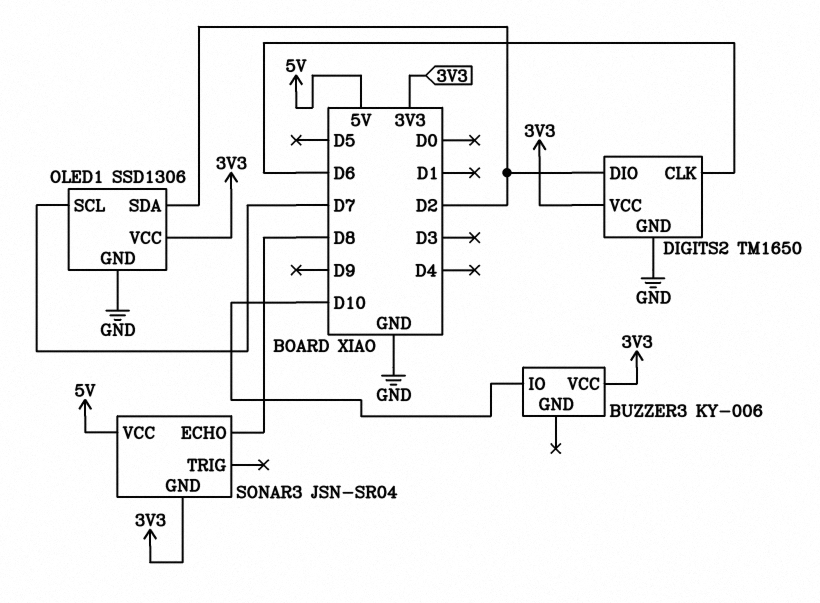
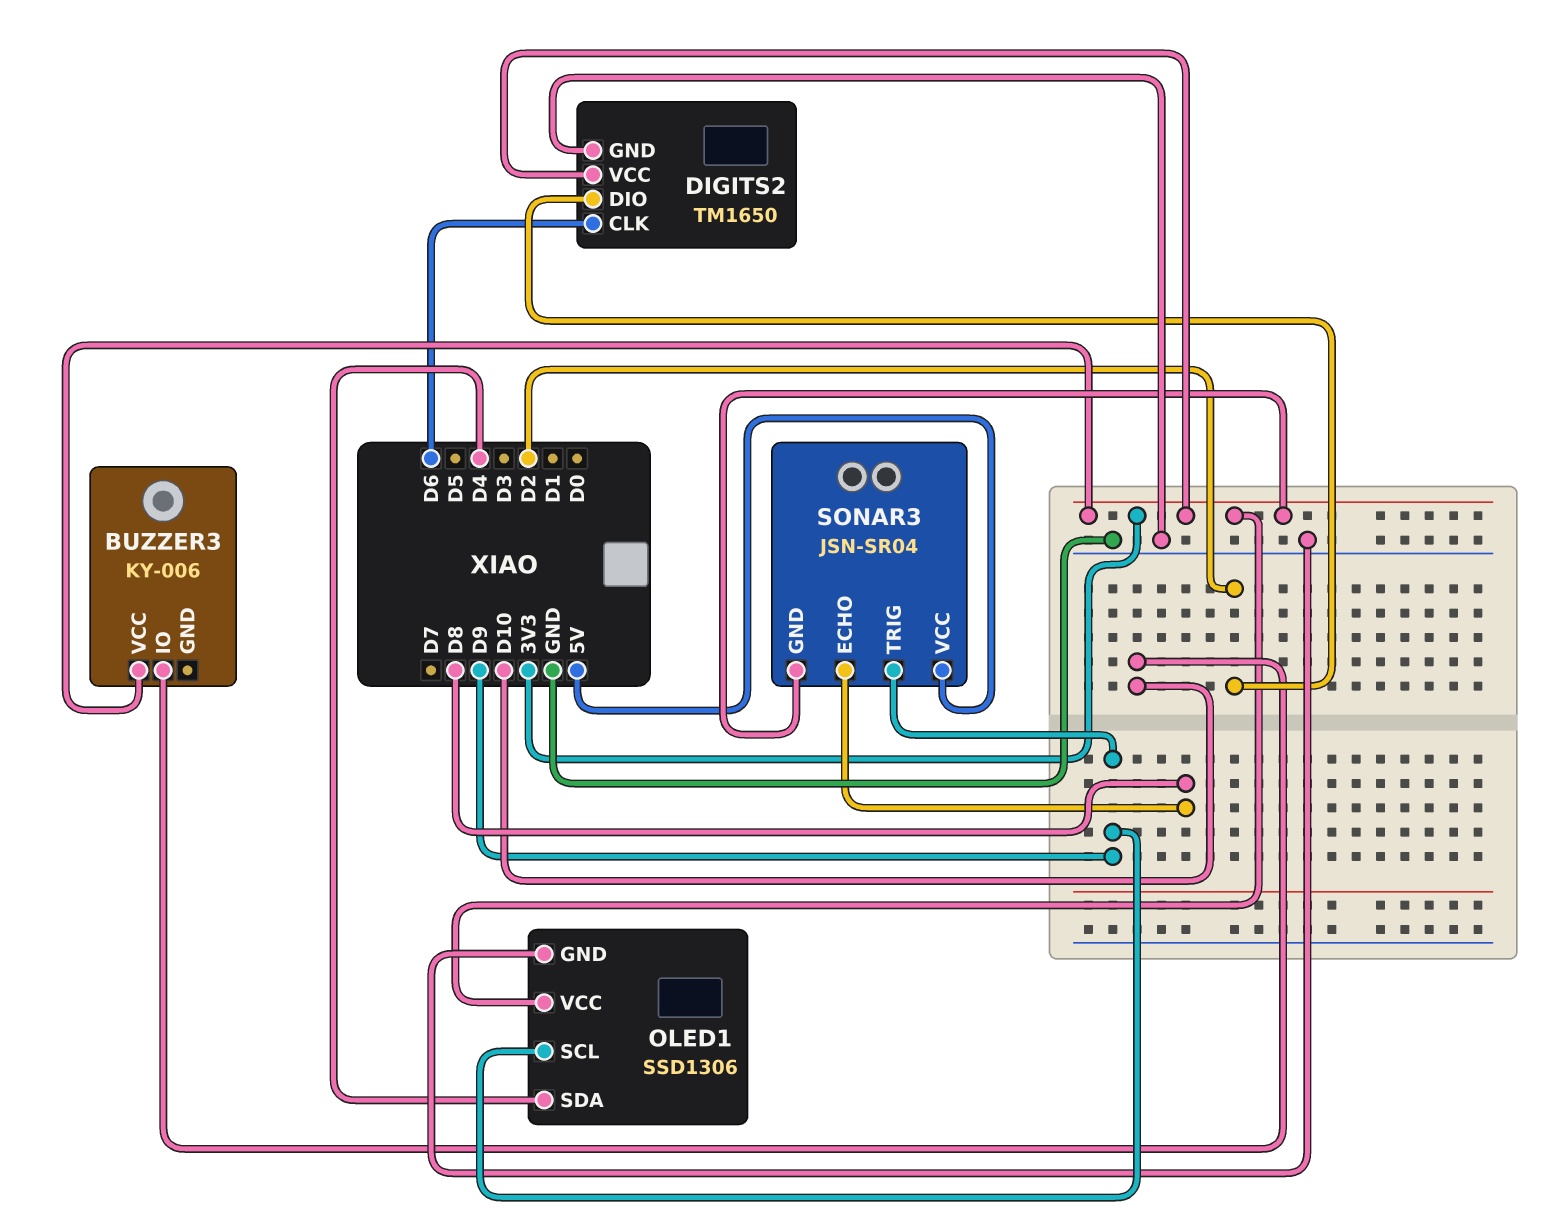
OLED1 pin SCL: D7 -> D9
OLED1 pin SDA: D2 -> D4
SONAR3 pin TRIG: none -> D9

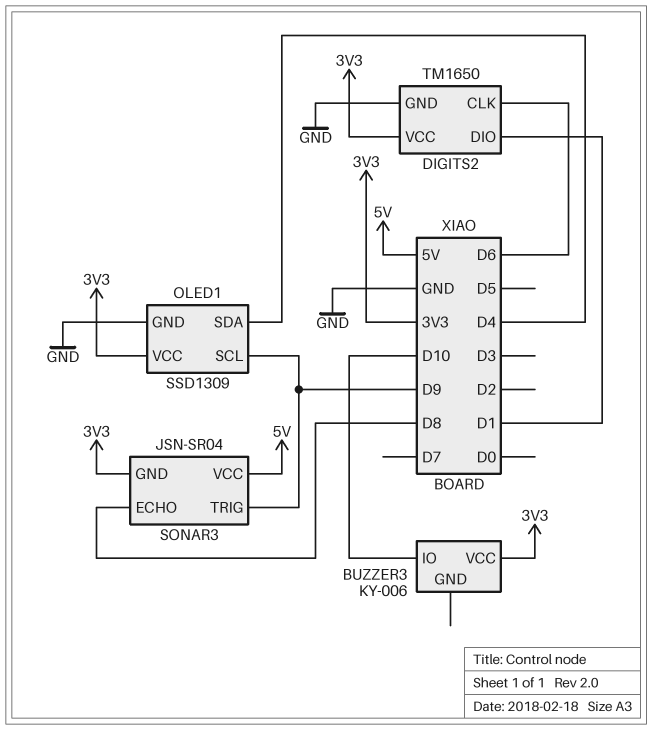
DIGITS2 pin DIO: D2 -> D1
OLED1: SSD1306 -> SSD1309

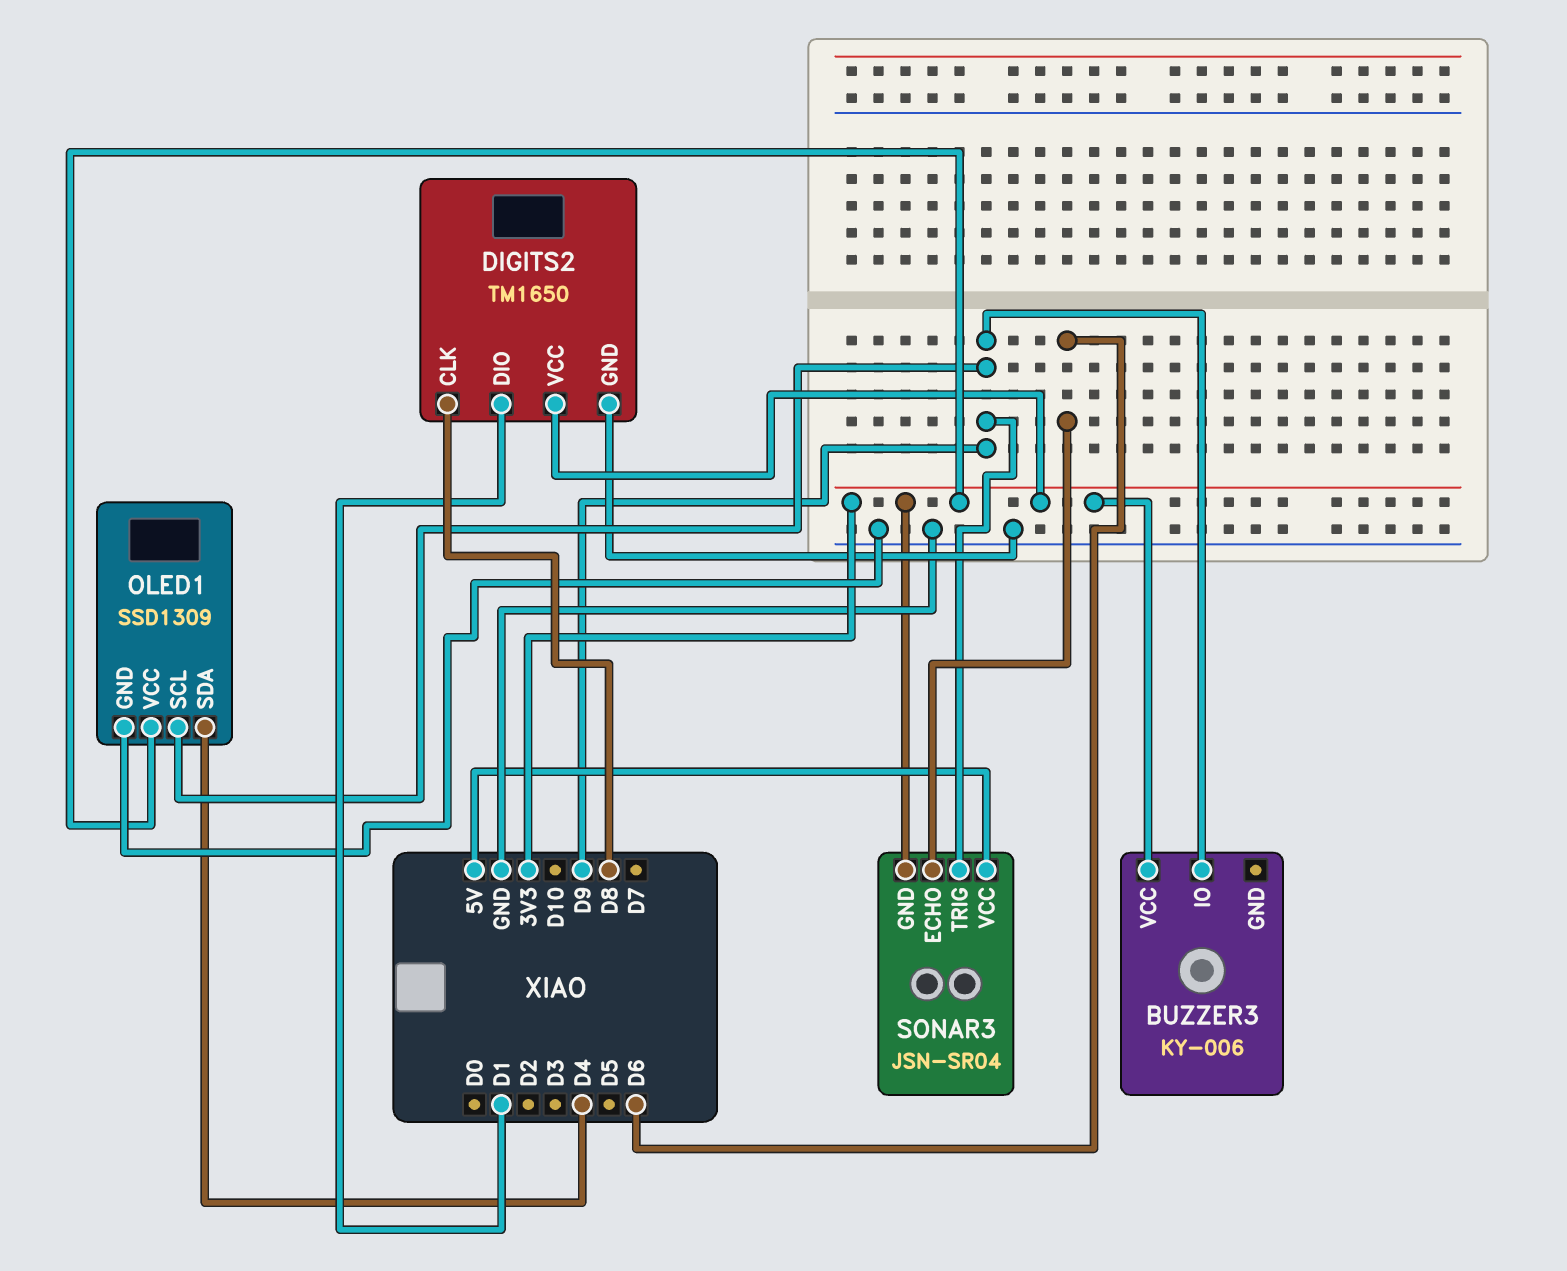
BUZZER3 pin IO: D10 -> D9
DIGITS2 pin CLK: D6 -> D8
SONAR3 pin ECHO: D8 -> D6

